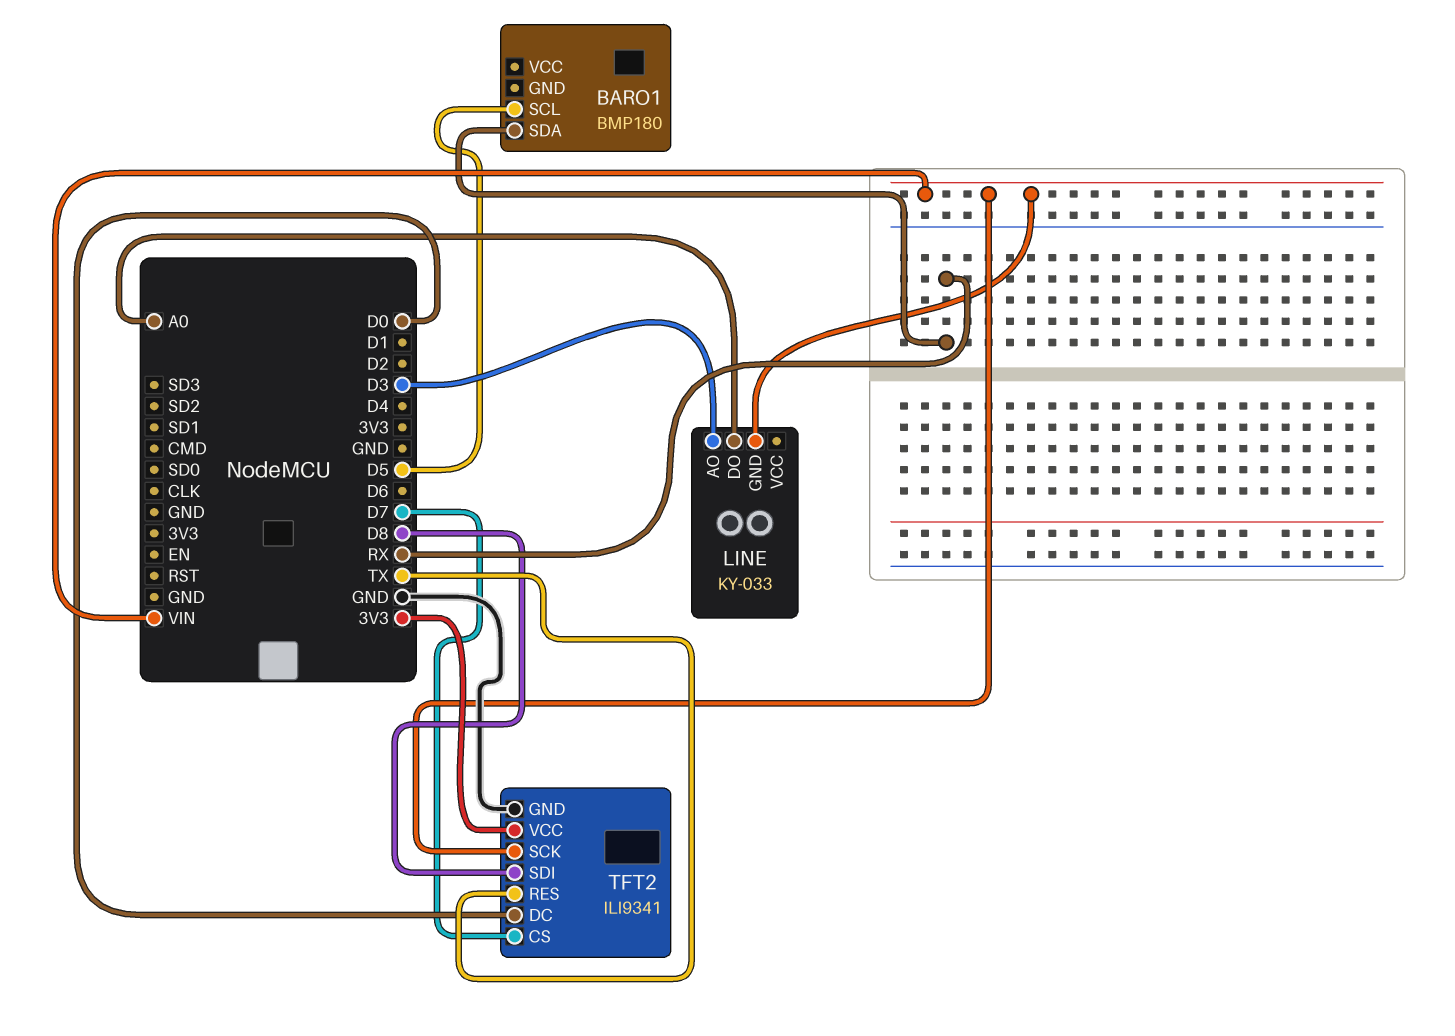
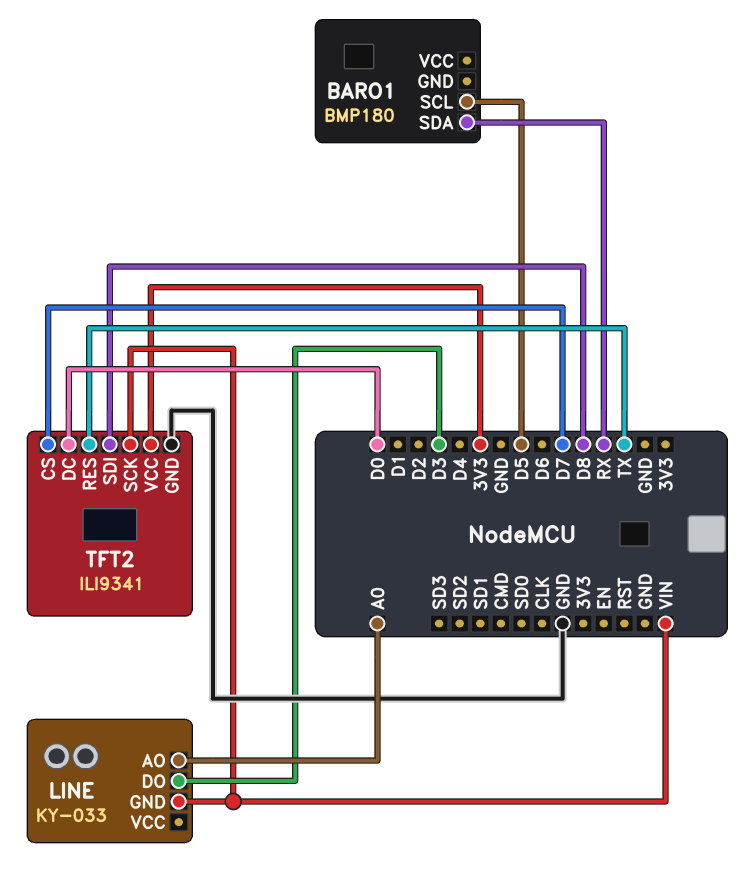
LINE pin AO: D3 -> A0
LINE pin DO: A0 -> D3

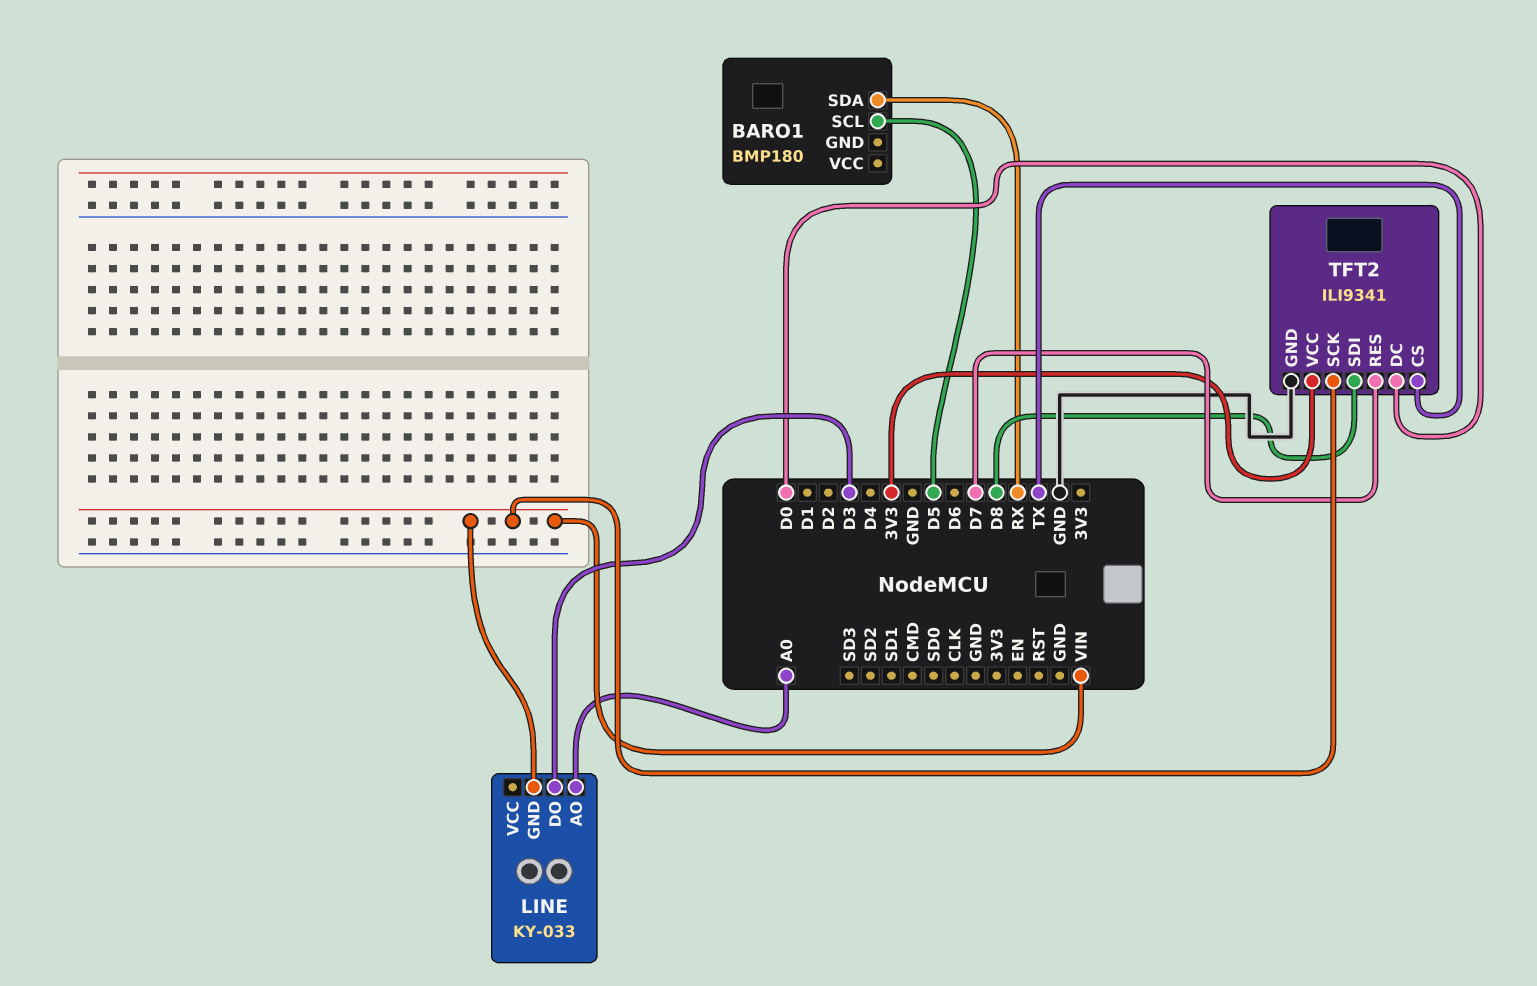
TFT2 pin CS: D7 -> TX
TFT2 pin RES: TX -> D7

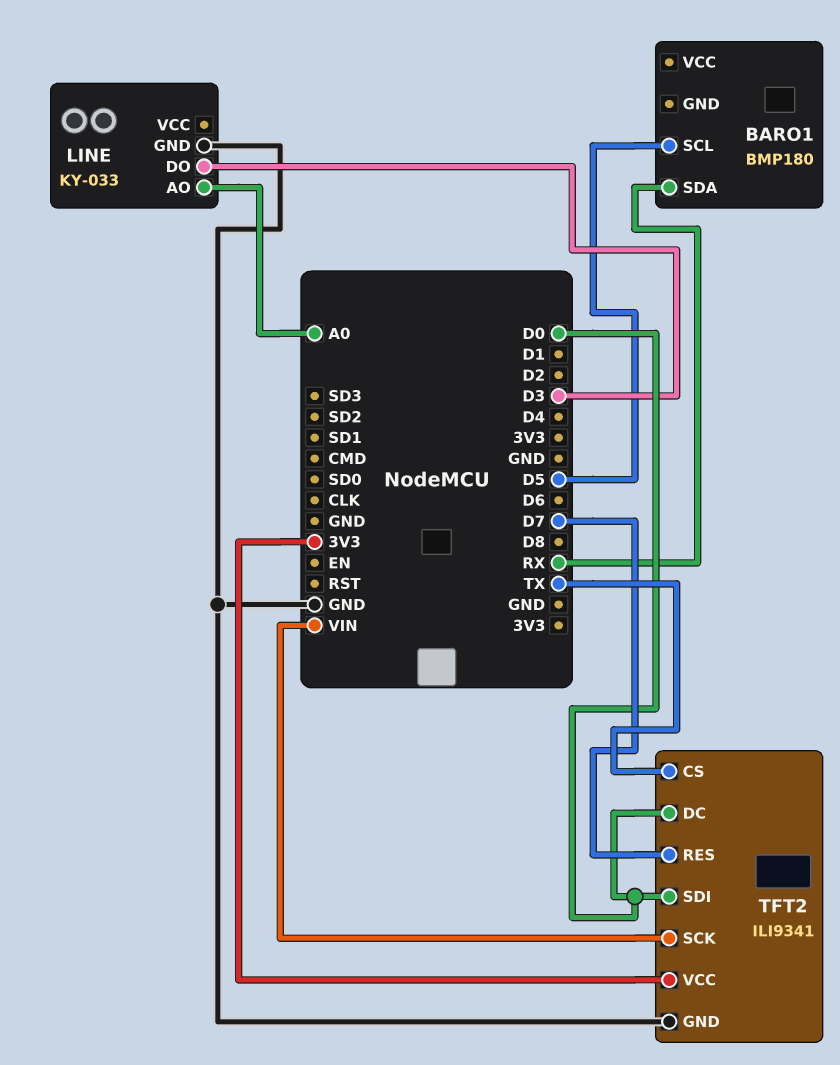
LINE pin GND: VIN -> GND
TFT2 pin SDI: D8 -> D0

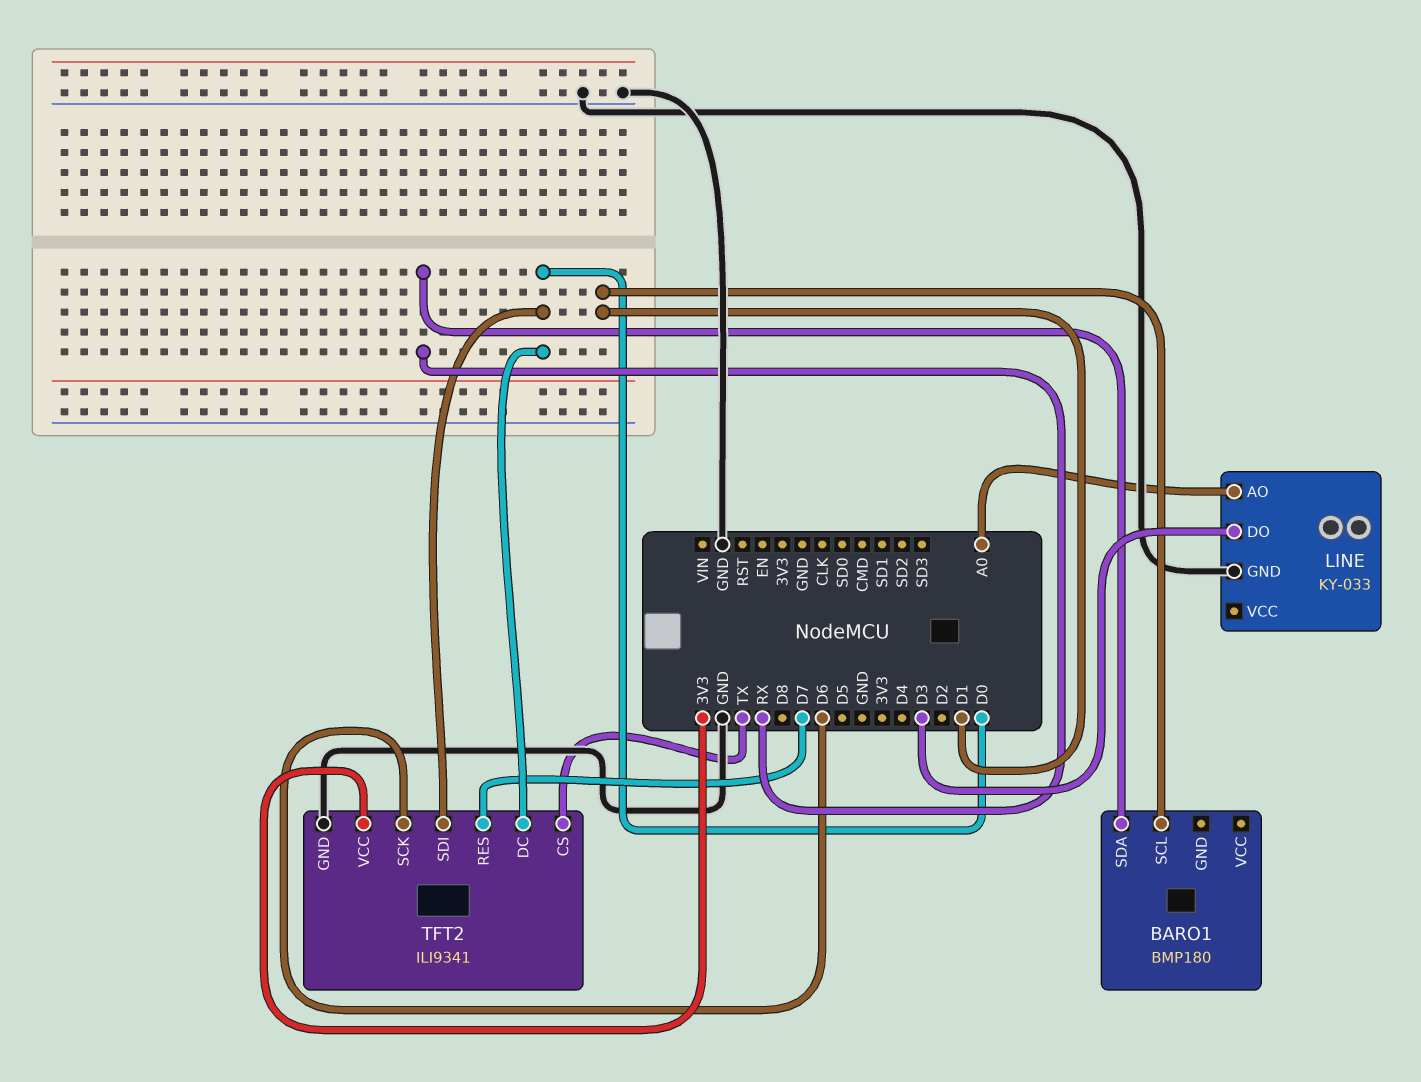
BARO1 pin SCL: D5 -> D1
TFT2 pin SCK: VIN -> D6

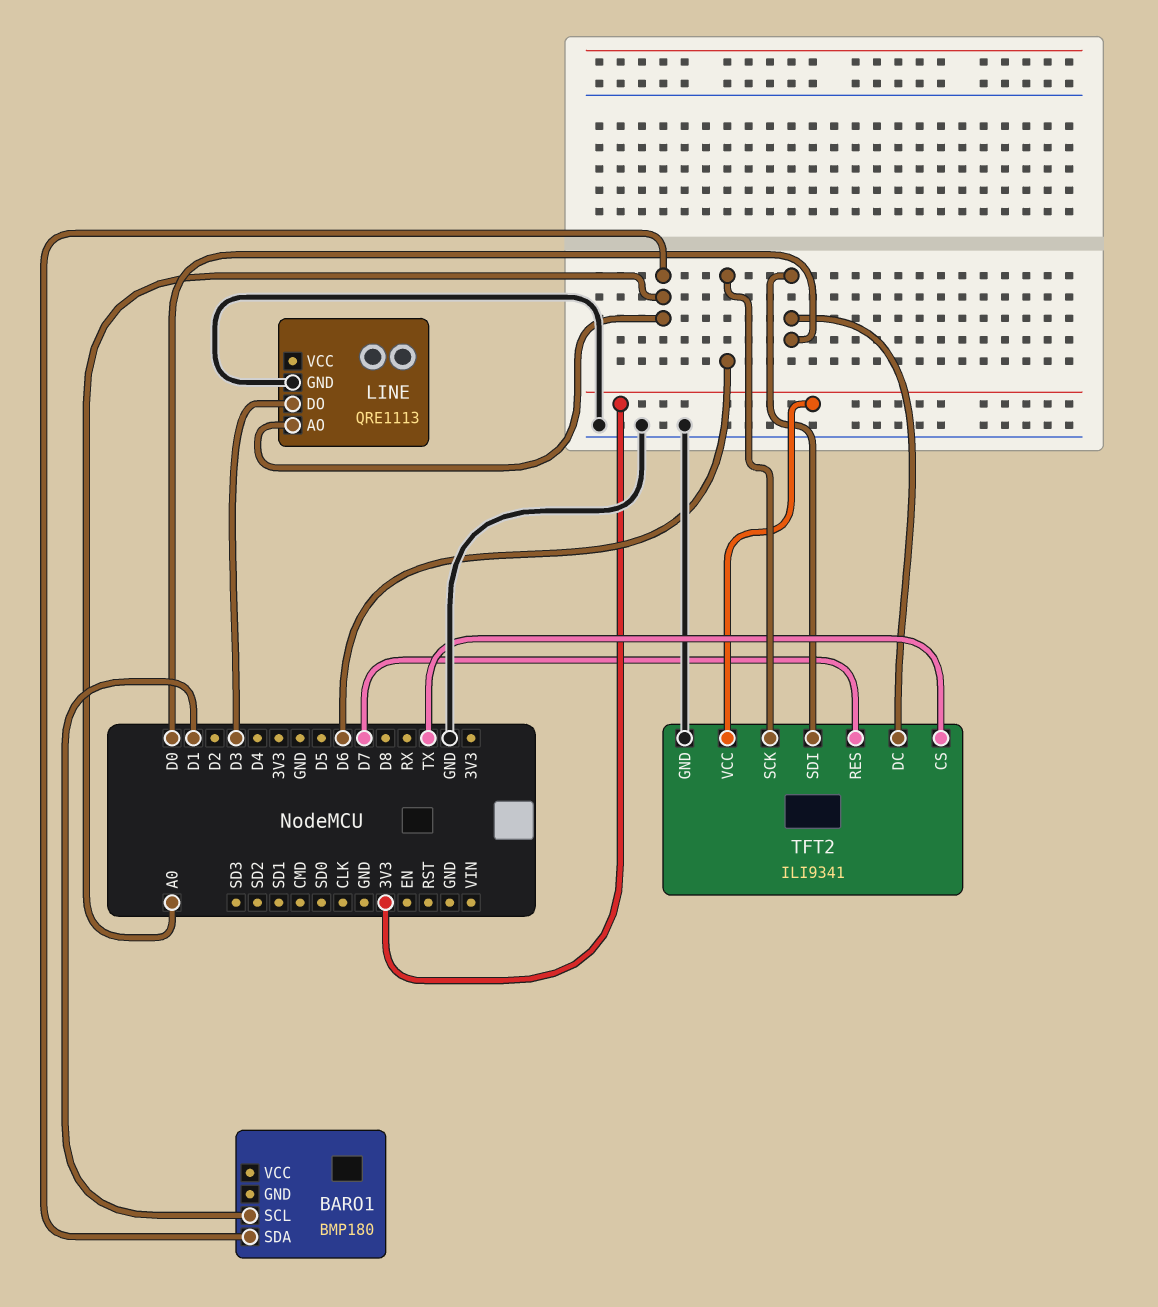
BARO1 pin SDA: RX -> A0
LINE: KY-033 -> QRE1113

